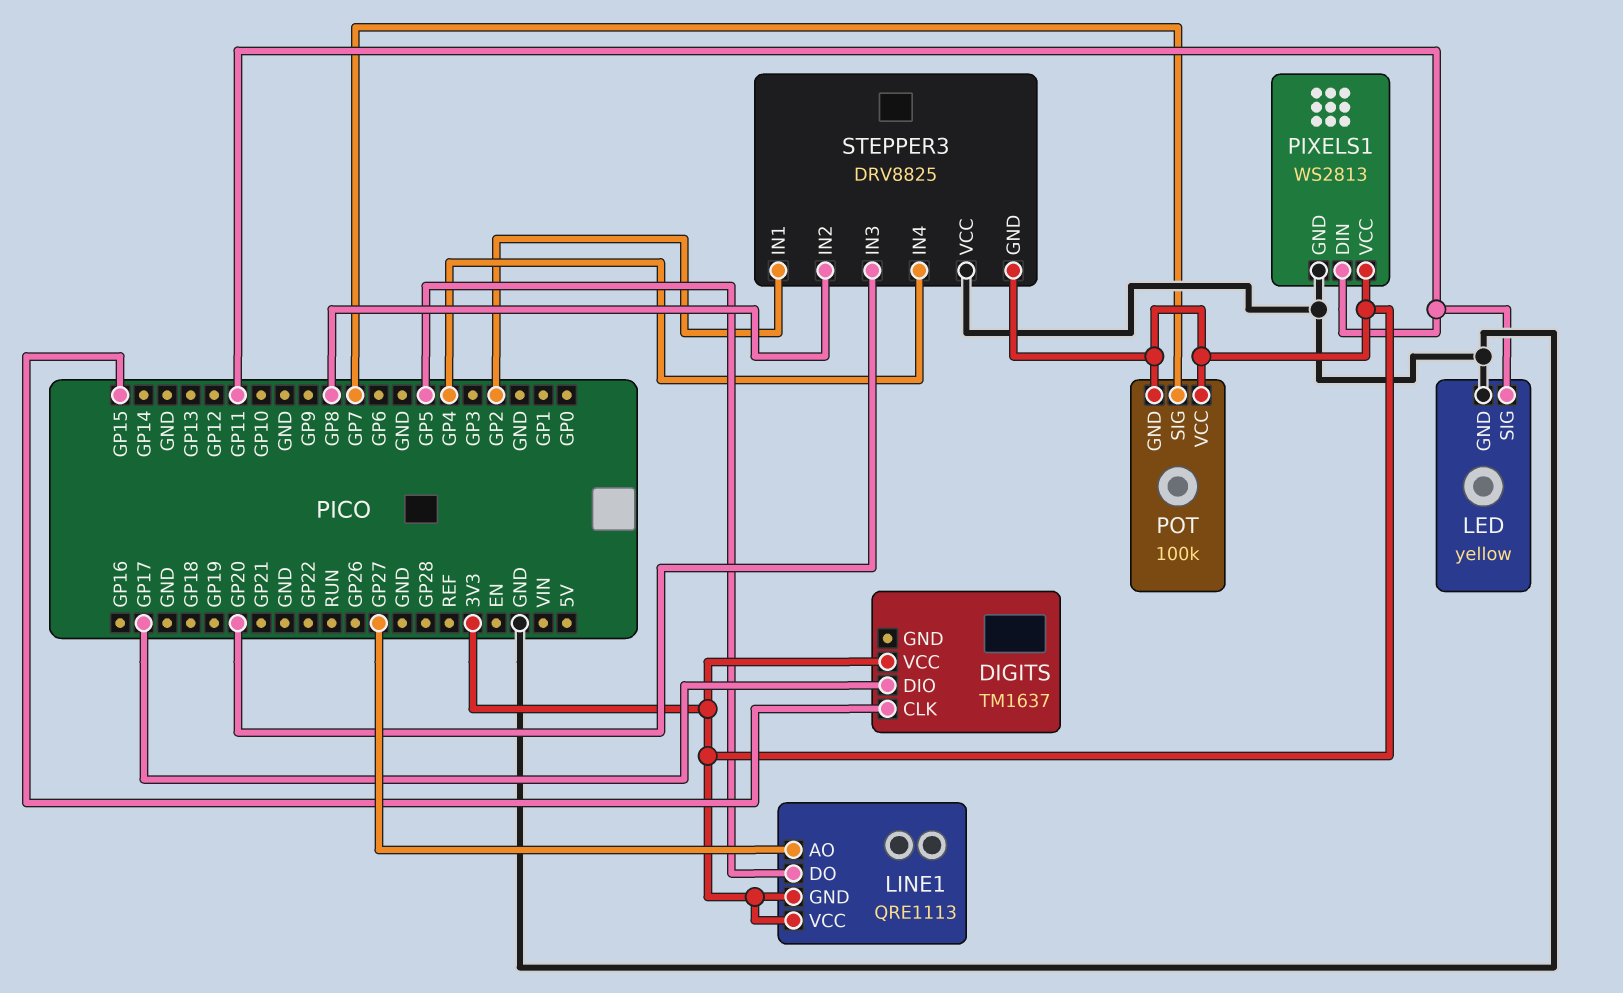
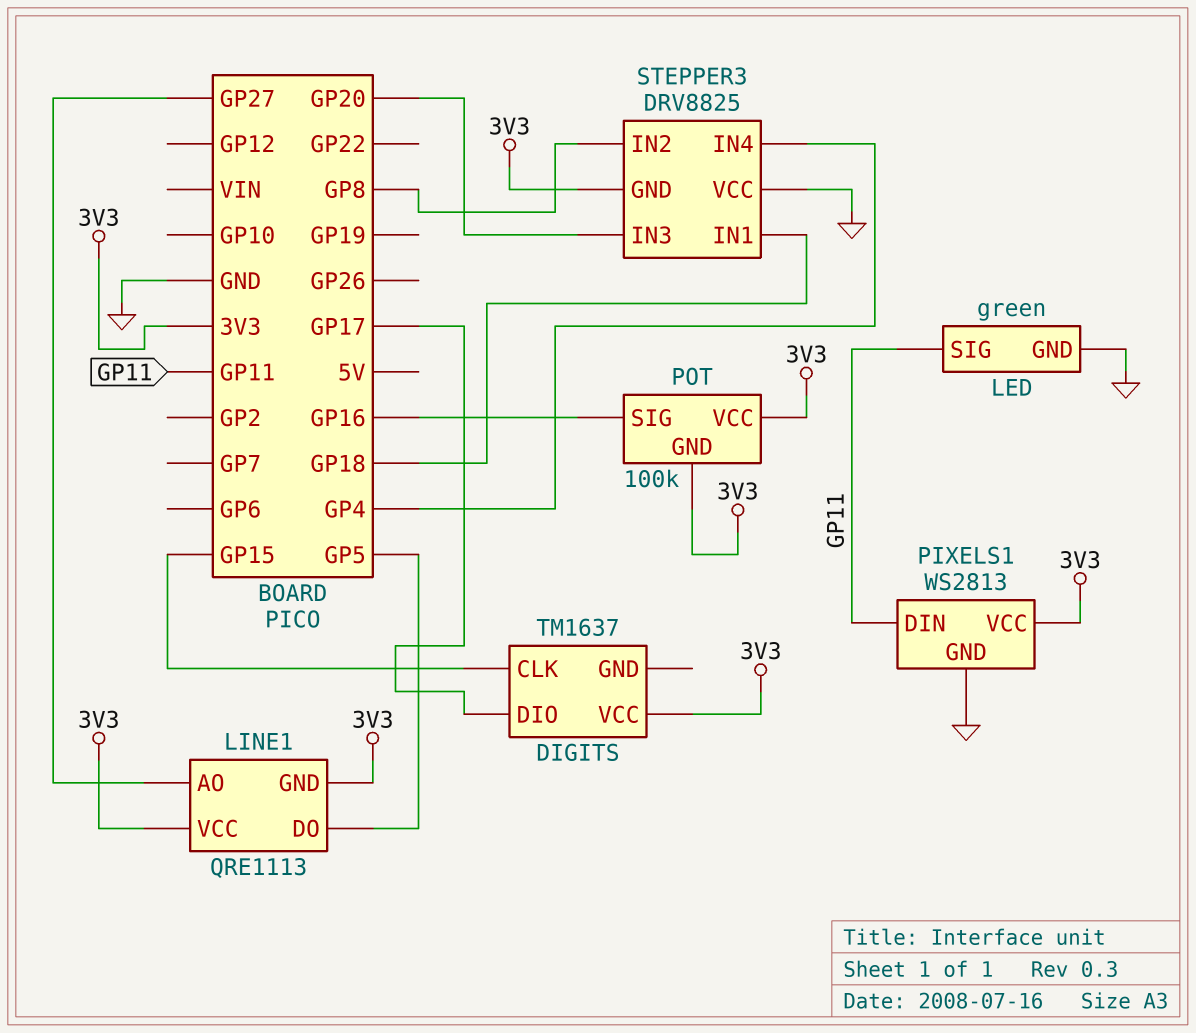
LED: yellow -> green
POT pin SIG: GP7 -> GP16
STEPPER3 pin IN1: GP2 -> GP18

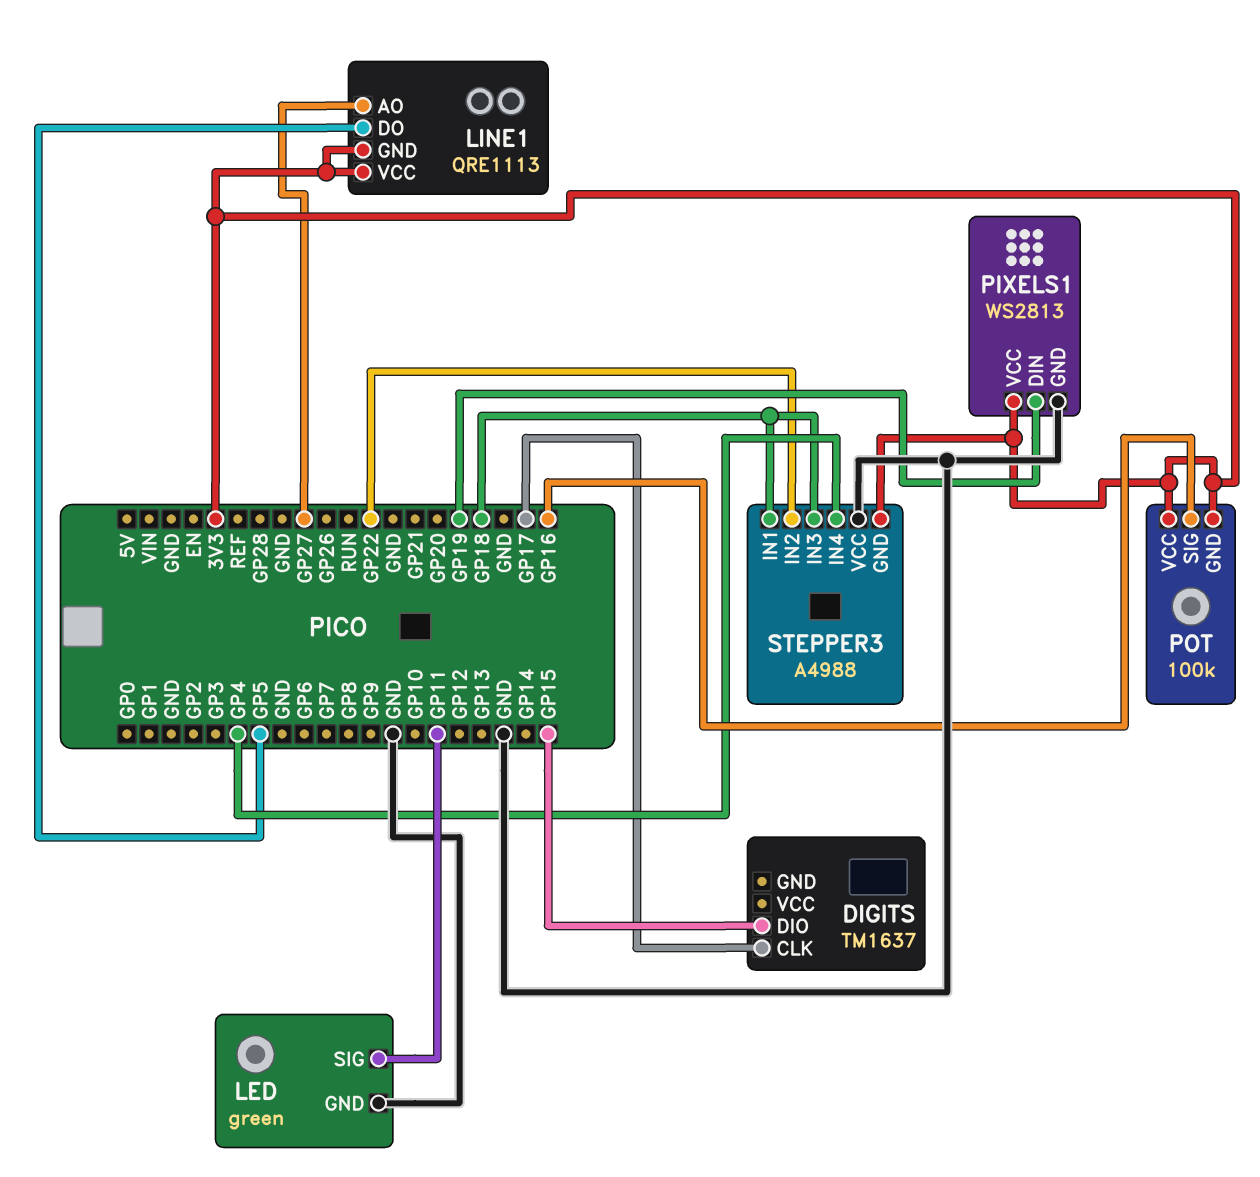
DIGITS pin CLK: GP15 -> GP17
DIGITS pin DIO: GP17 -> GP15
DIGITS pin VCC: 3V3 -> none
PIXELS1 pin DIN: GP11 -> GP19
STEPPER3: DRV8825 -> A4988
STEPPER3 pin IN2: GP8 -> GP22
STEPPER3 pin IN3: GP20 -> GP18

